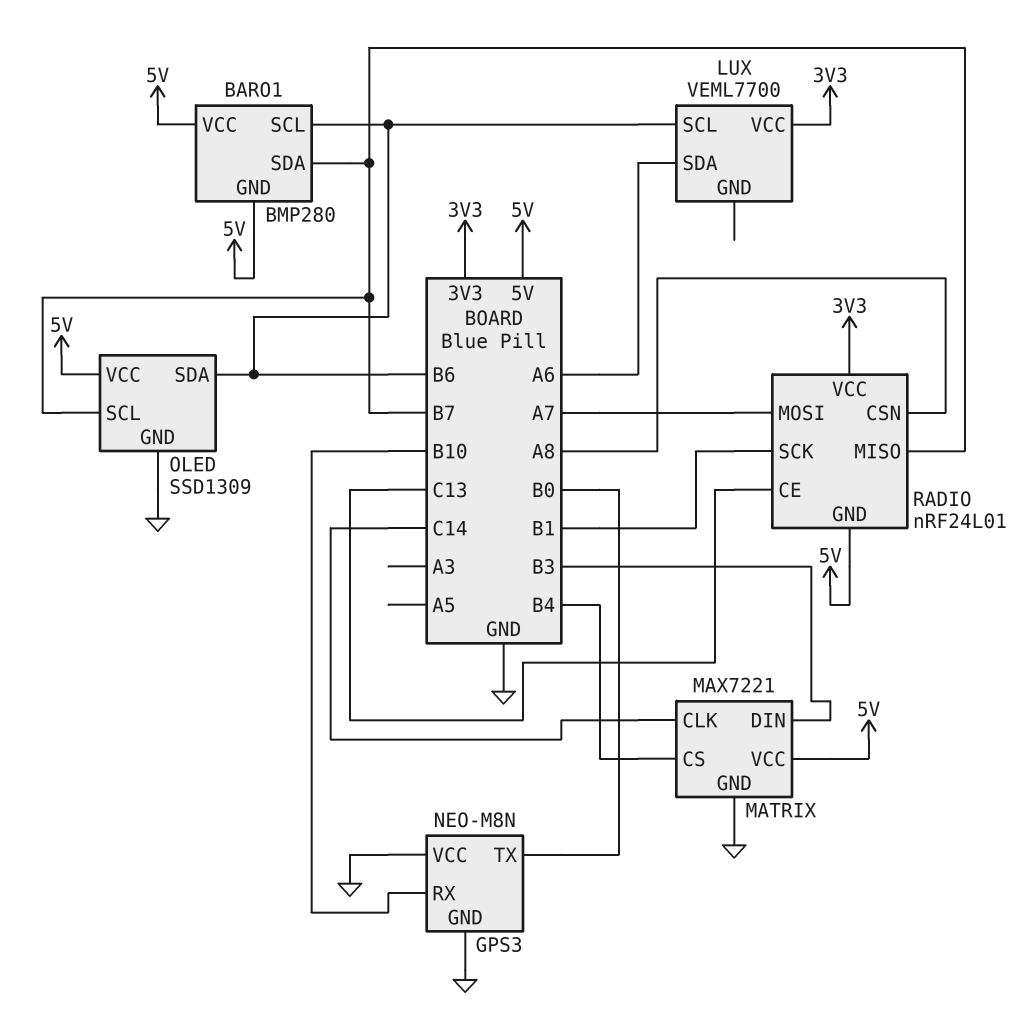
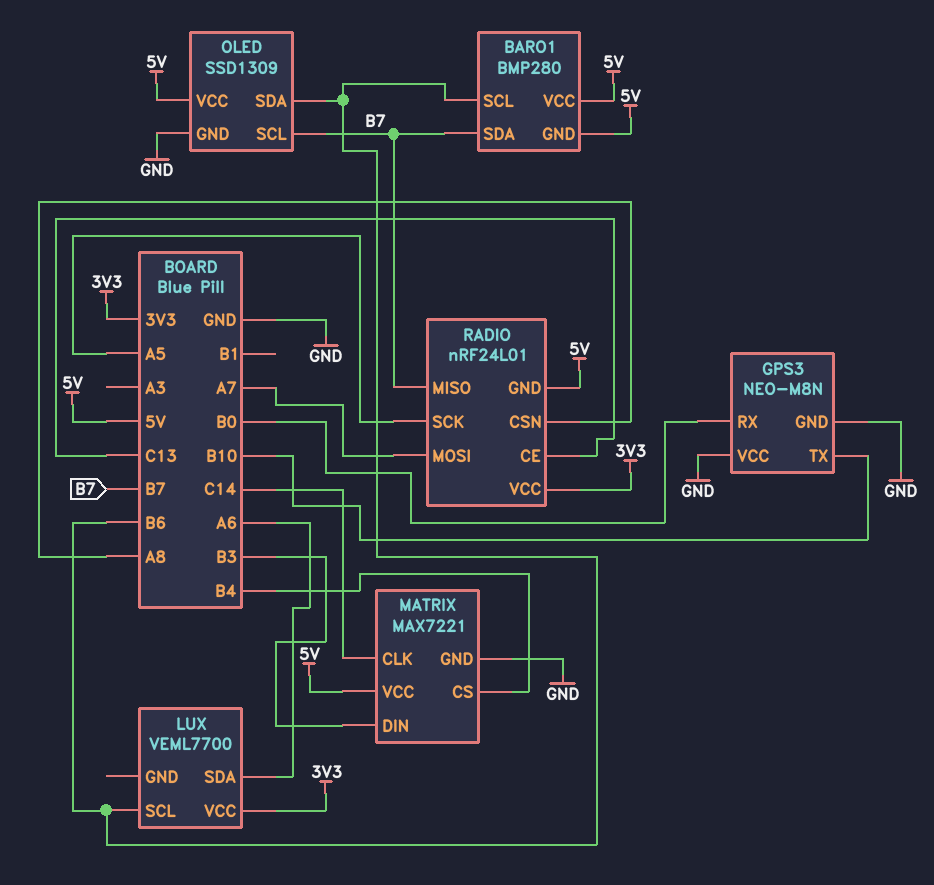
GPS3 pin RX: B10 -> B0
GPS3 pin TX: B0 -> B10
RADIO pin SCK: B1 -> A5

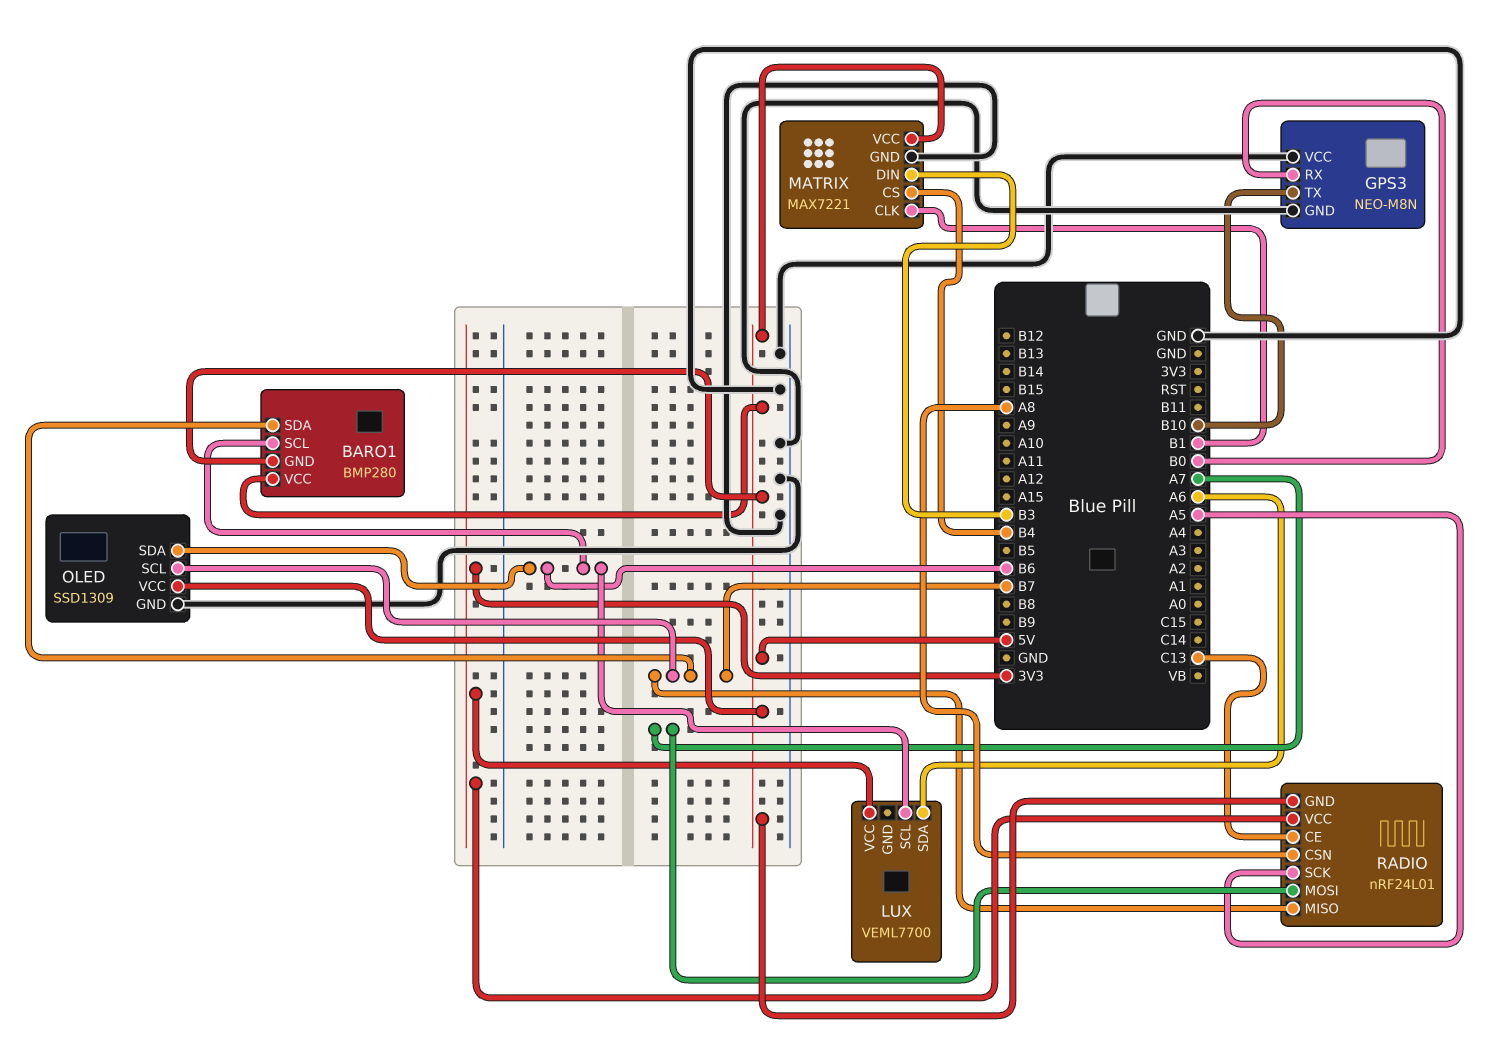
MATRIX pin CLK: C14 -> B1

